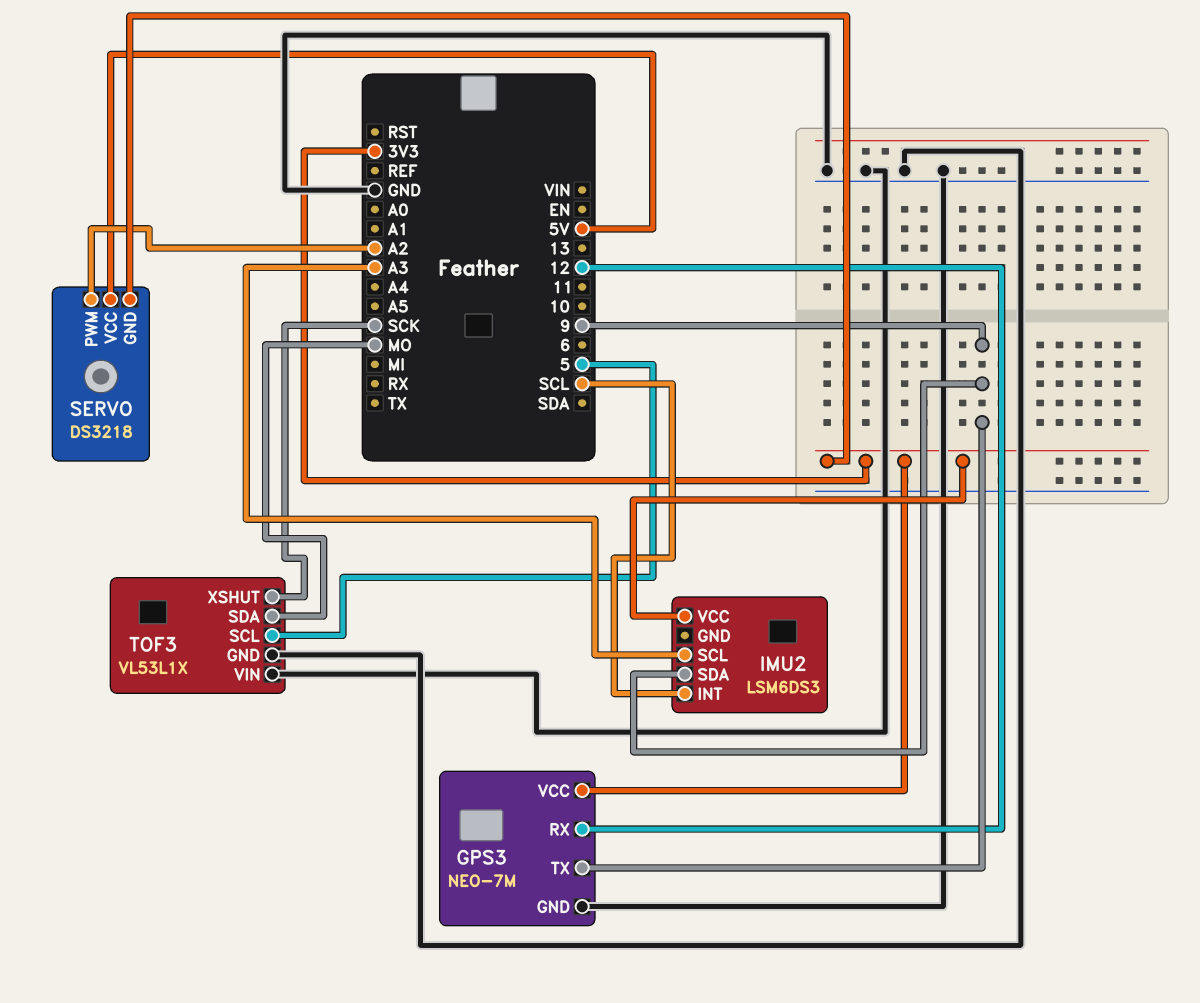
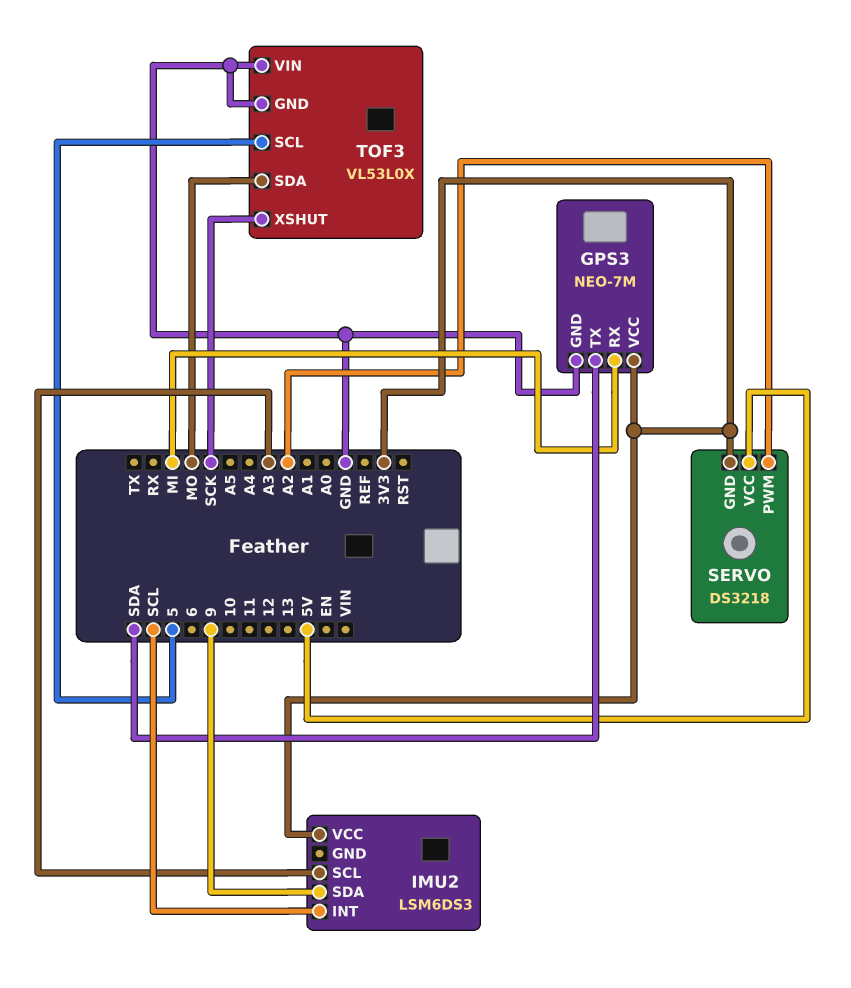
GPS3 pin RX: 12 -> MI
GPS3 pin TX: 9 -> SDA
TOF3: VL53L1X -> VL53L0X

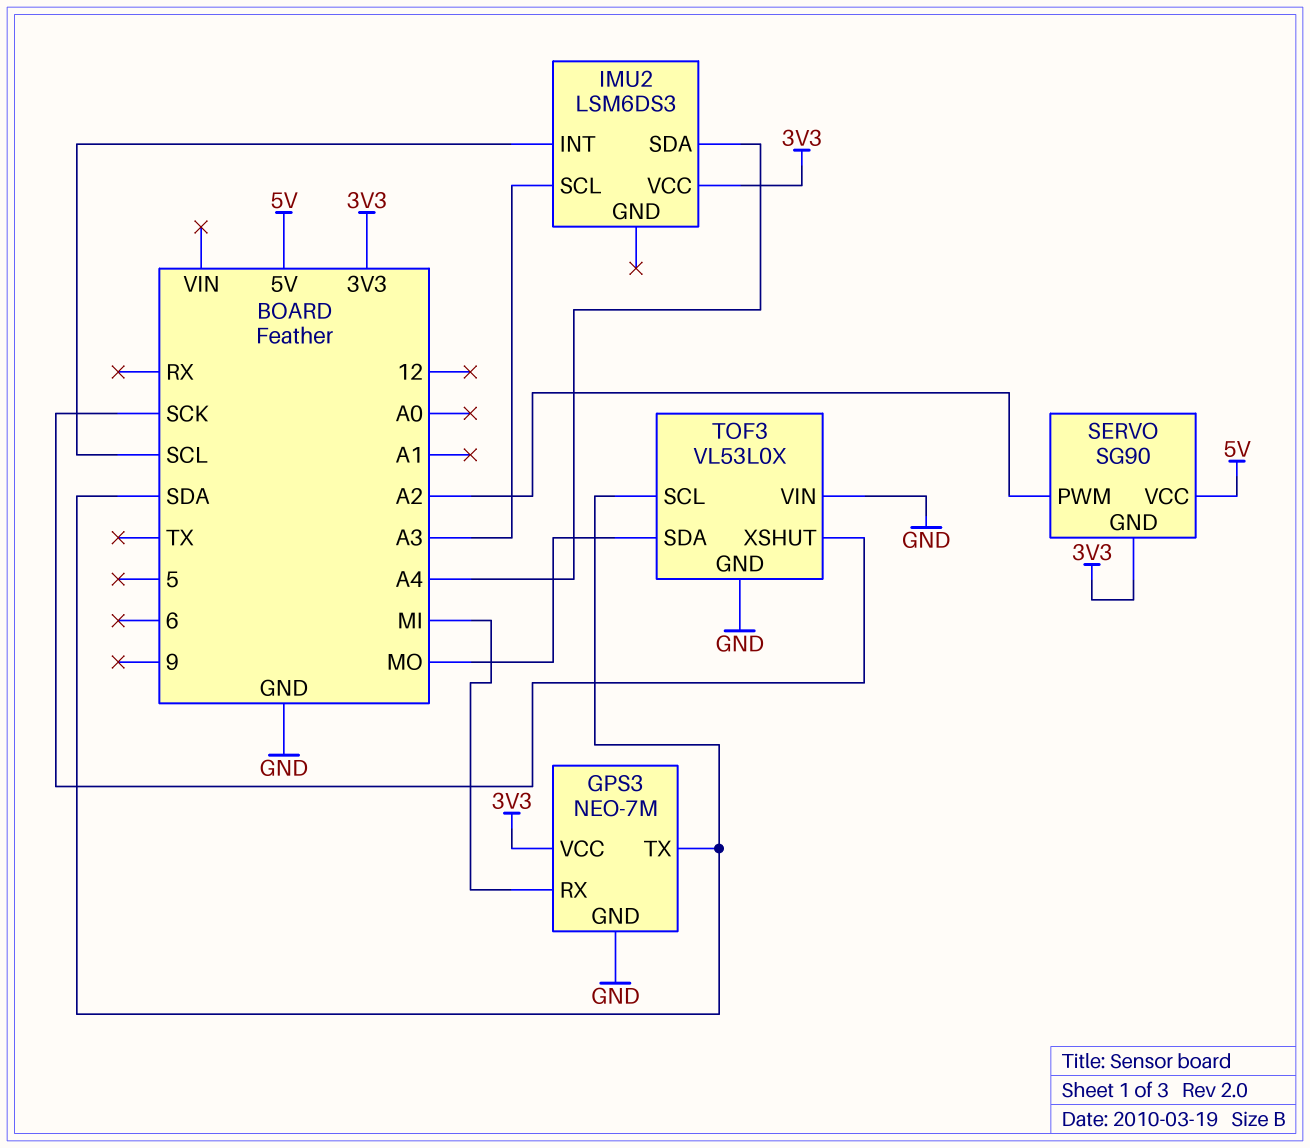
IMU2 pin SDA: 9 -> A4
SERVO: DS3218 -> SG90
TOF3 pin SCL: 5 -> SDA

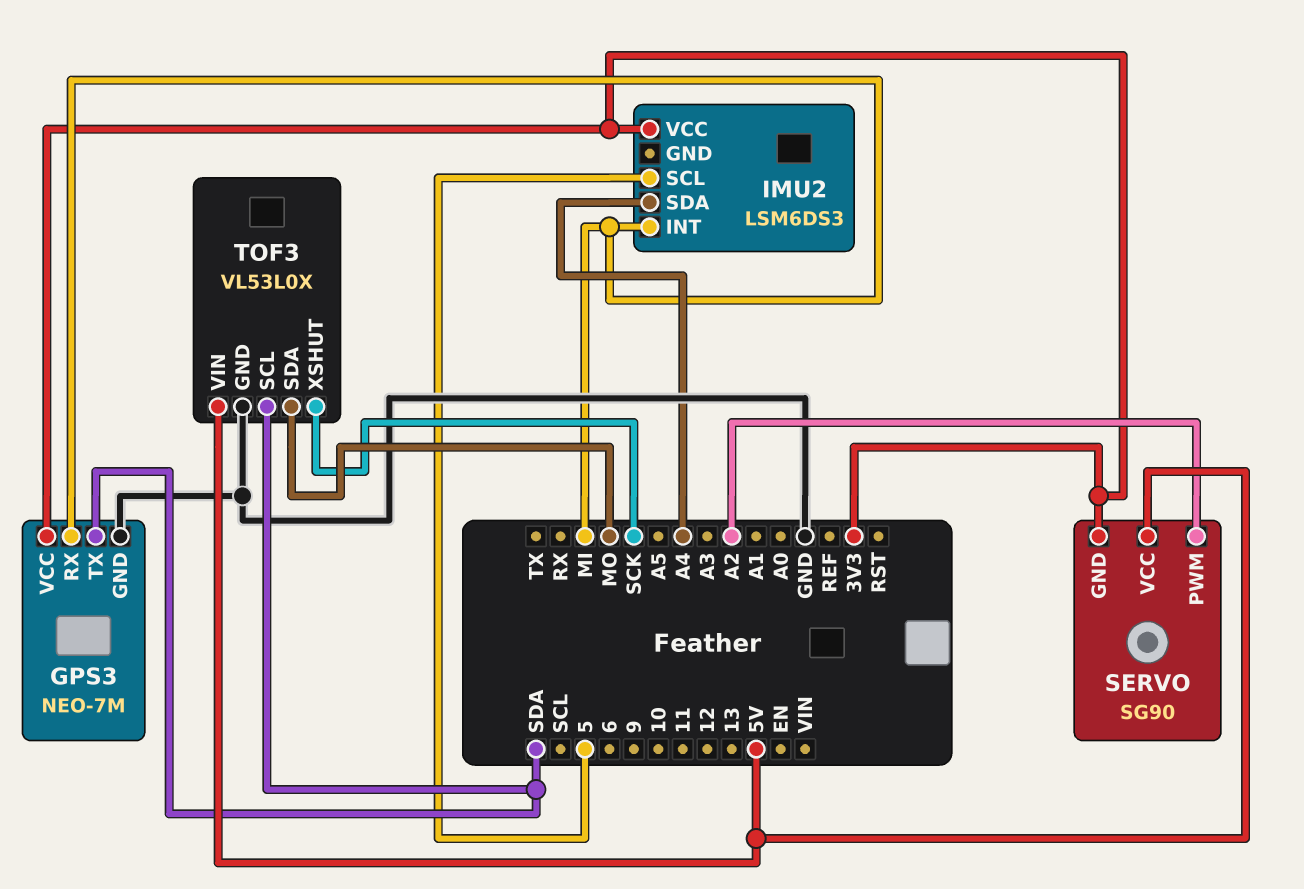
IMU2 pin INT: SCL -> MI
IMU2 pin SCL: A3 -> 5
TOF3 pin VIN: GND -> 5V

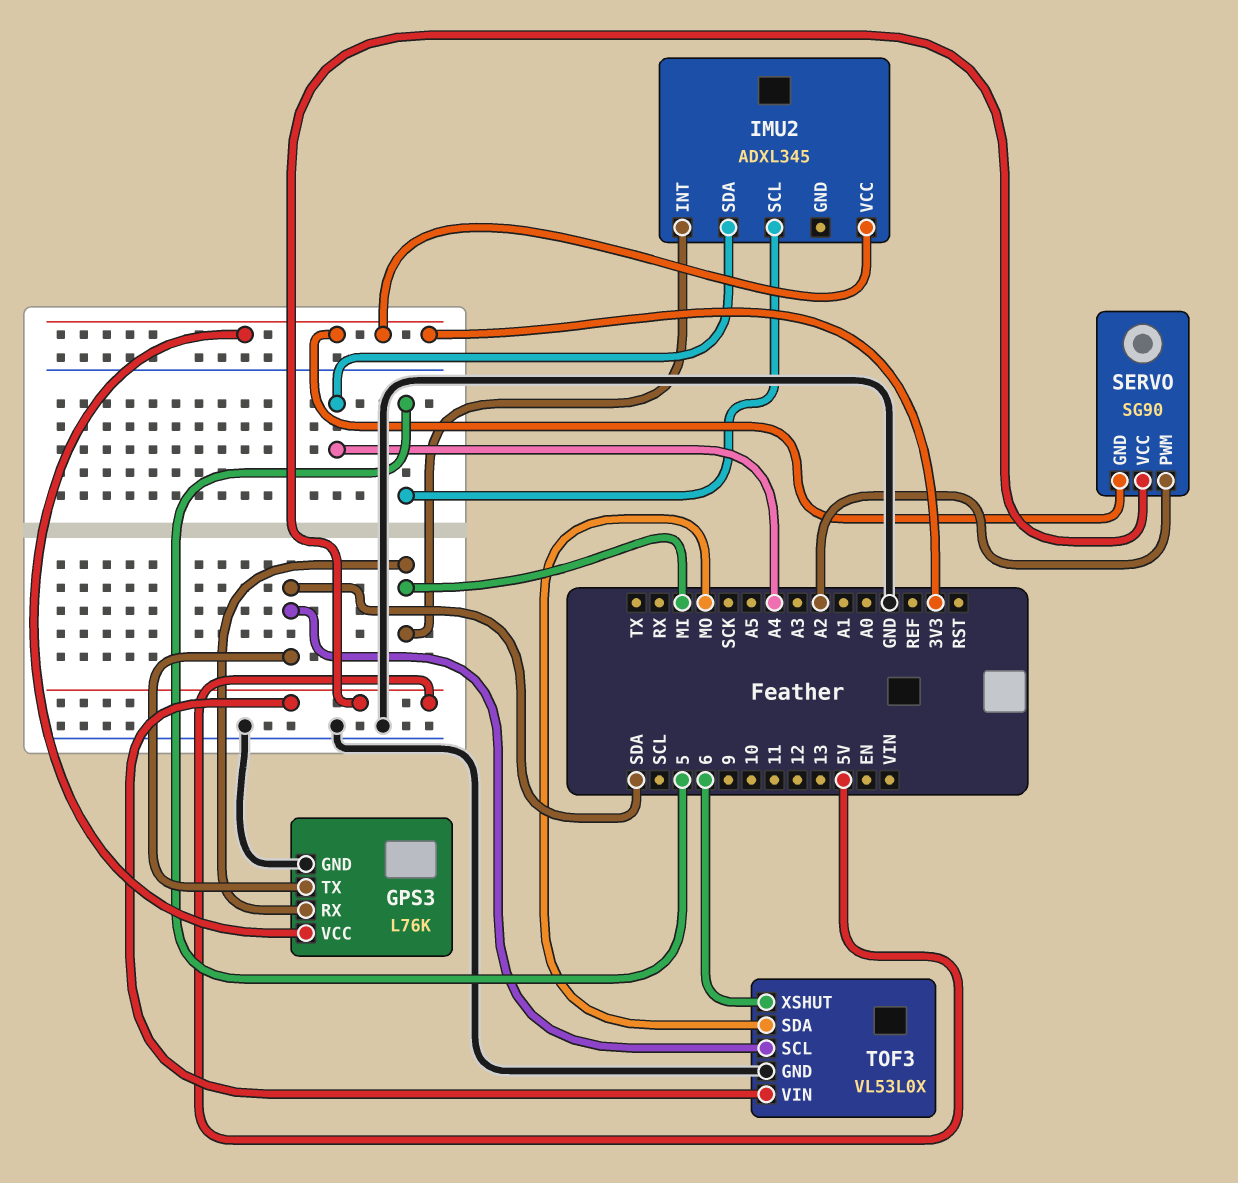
GPS3: NEO-7M -> L76K
IMU2: LSM6DS3 -> ADXL345
TOF3 pin XSHUT: SCK -> 6

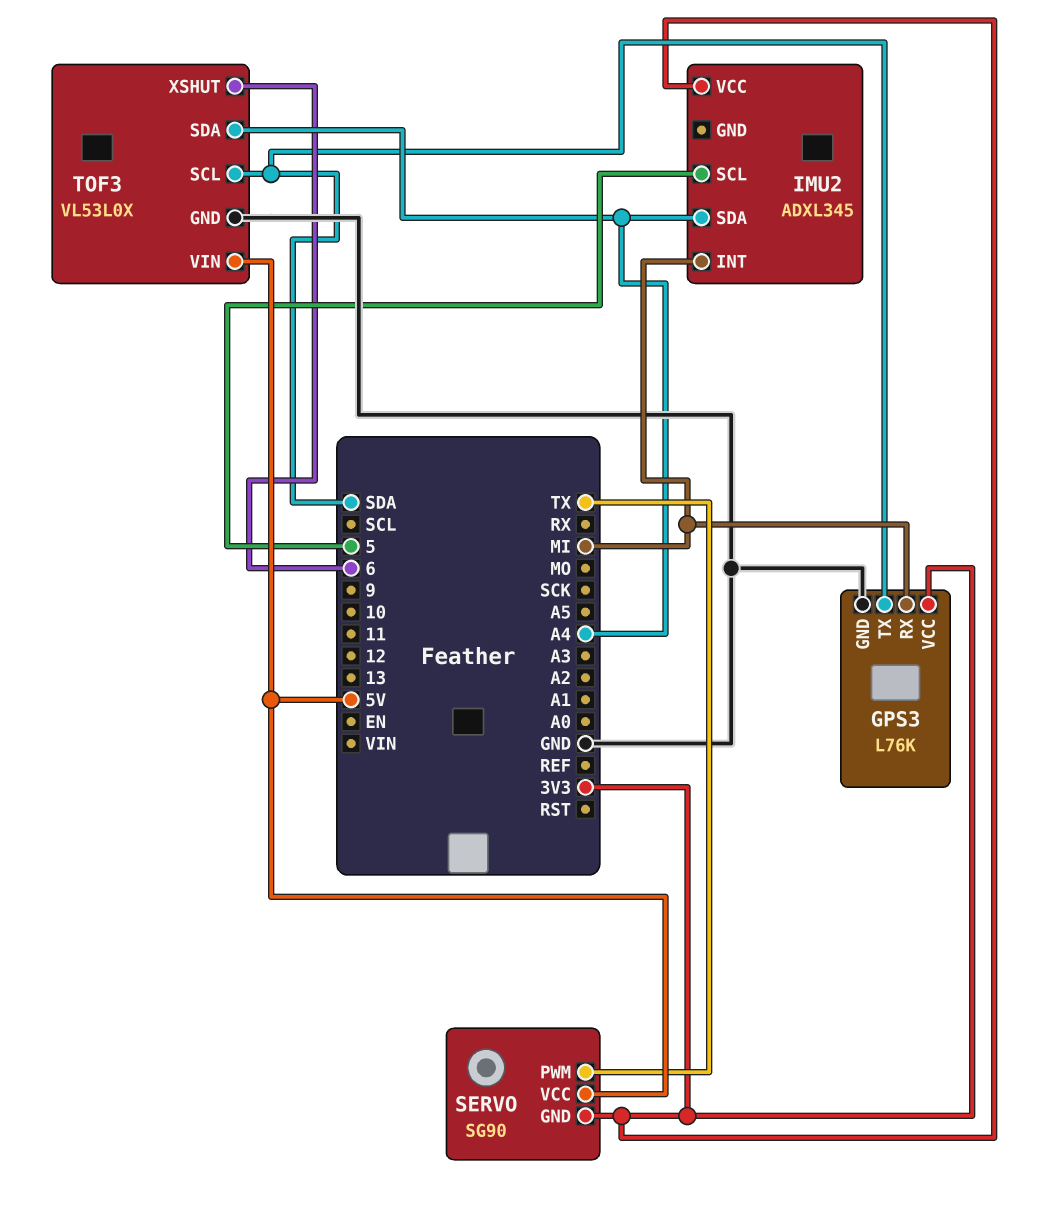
SERVO pin PWM: A2 -> TX
TOF3 pin SDA: MO -> A4

